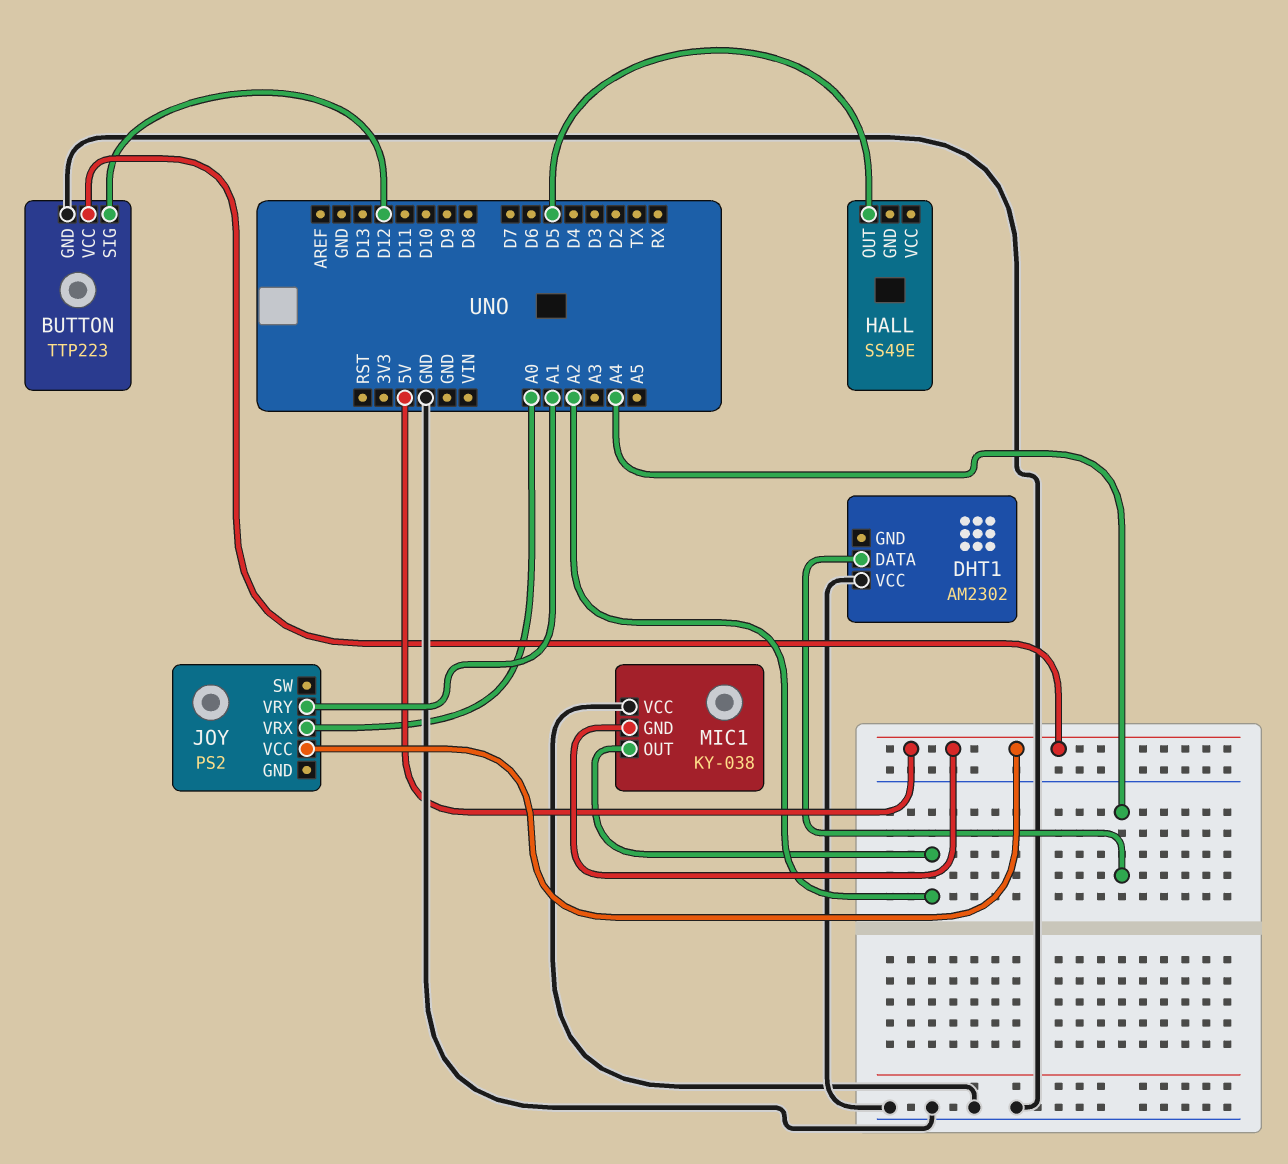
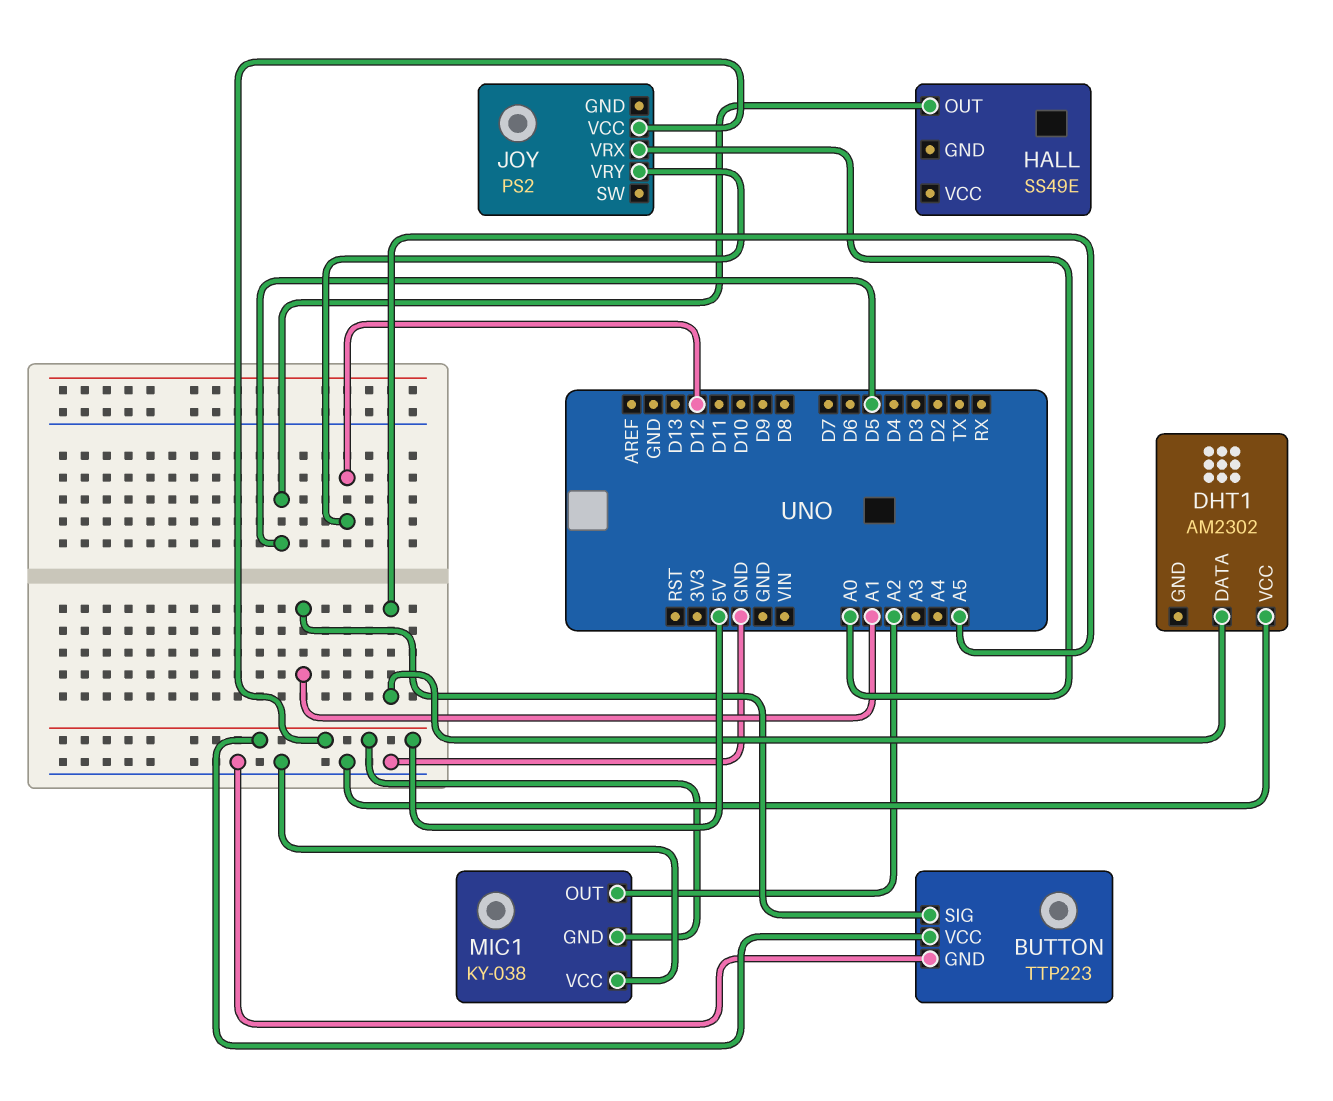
BUTTON pin SIG: D12 -> A1
DHT1 pin DATA: A4 -> A5
JOY pin VRY: A1 -> D12

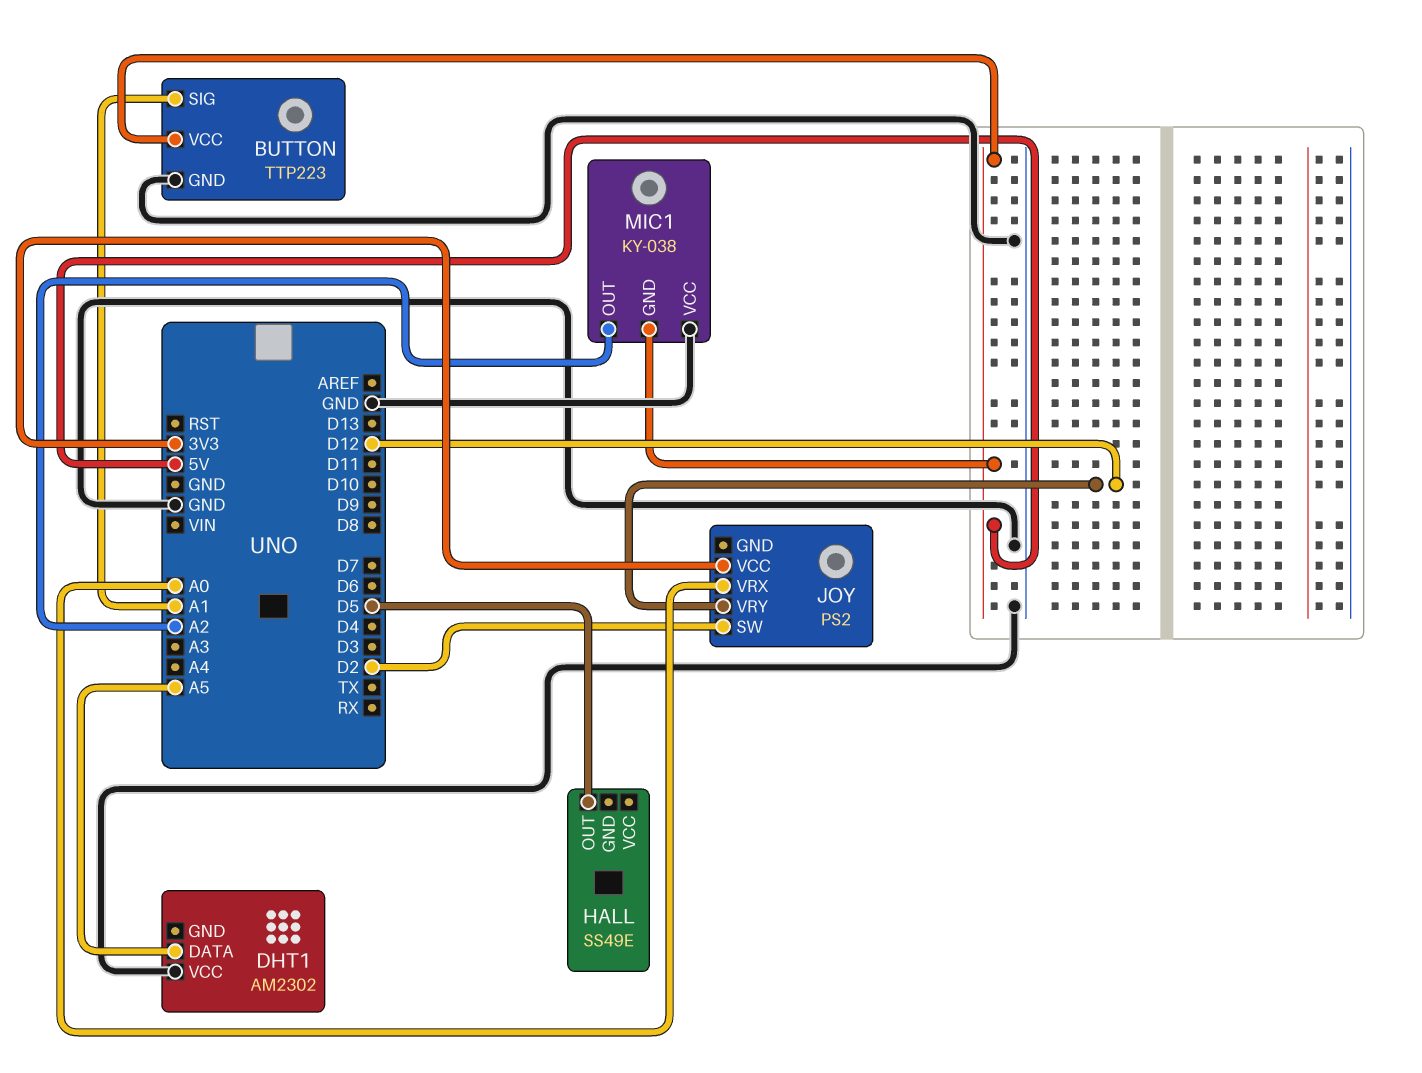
JOY pin SW: none -> D2
JOY pin VCC: 5V -> 3V3

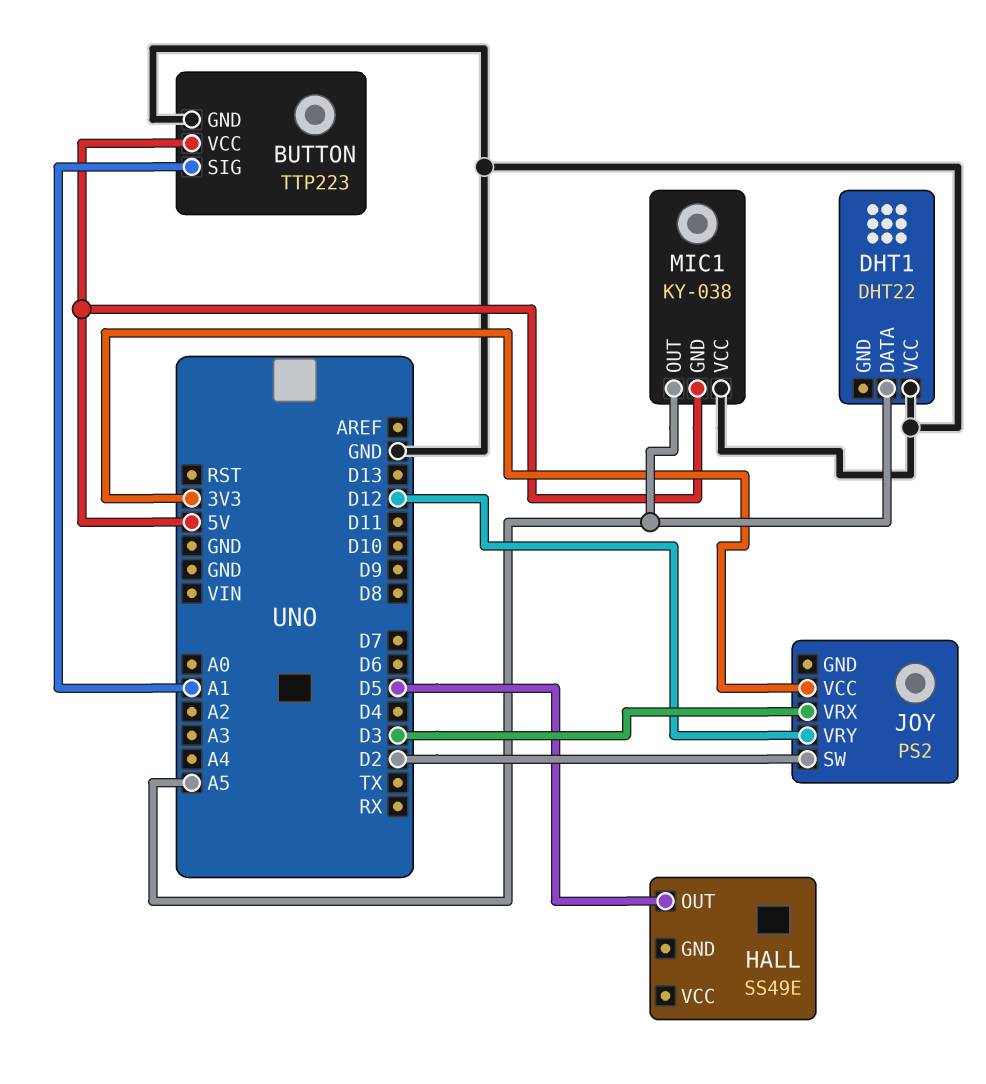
DHT1: AM2302 -> DHT22
JOY pin VRX: A0 -> D3
MIC1 pin OUT: A2 -> A5

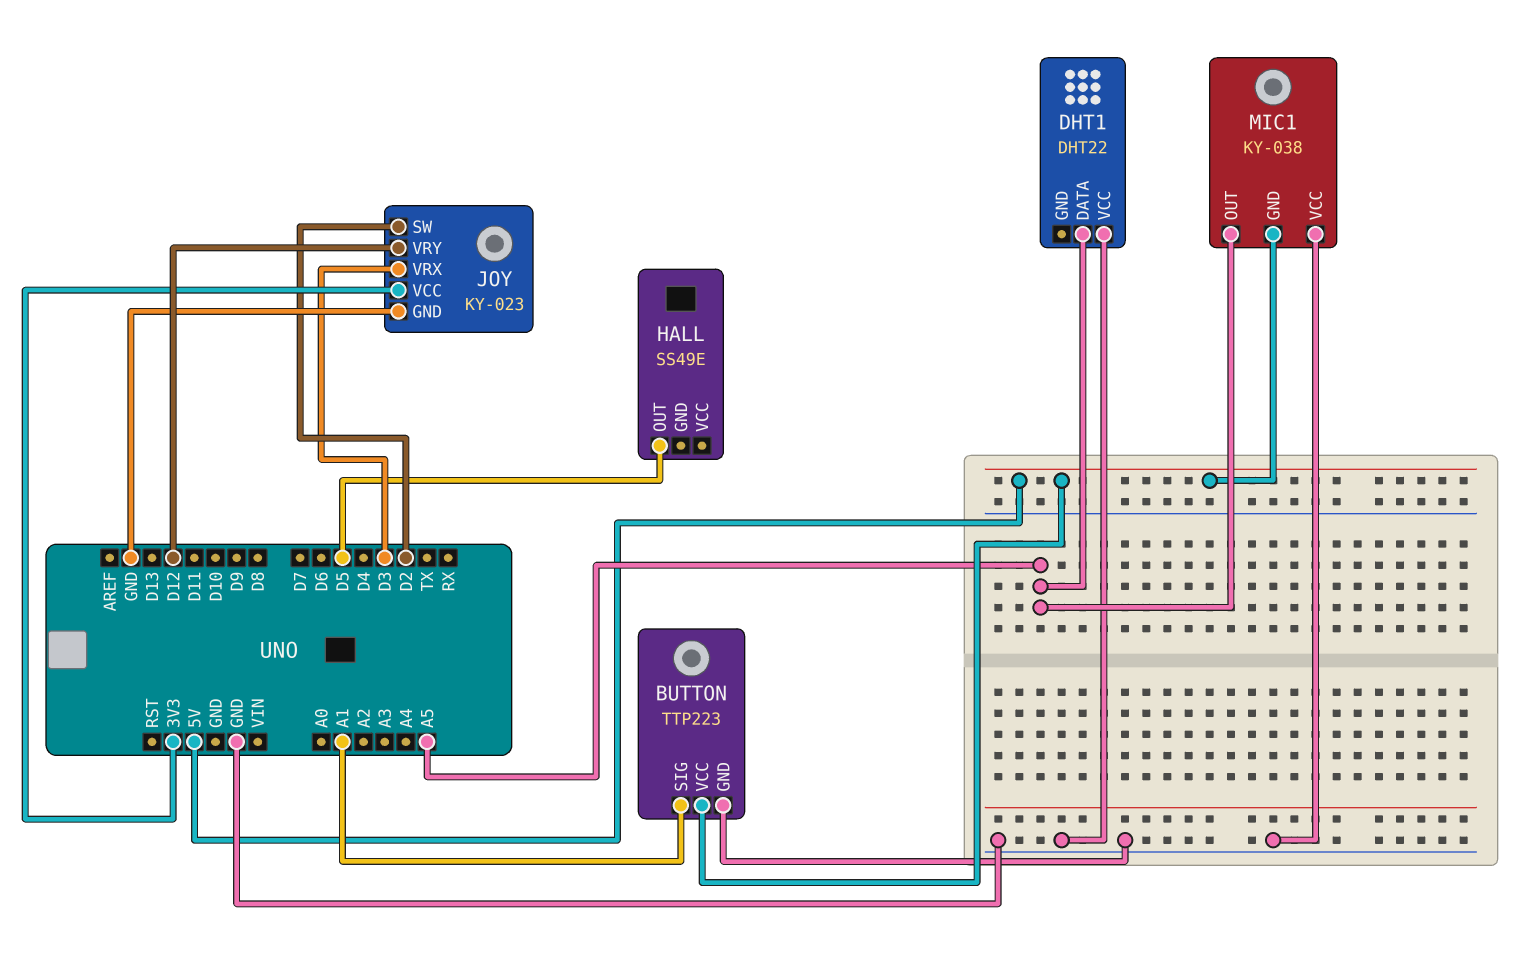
JOY: PS2 -> KY-023
JOY pin GND: none -> GND

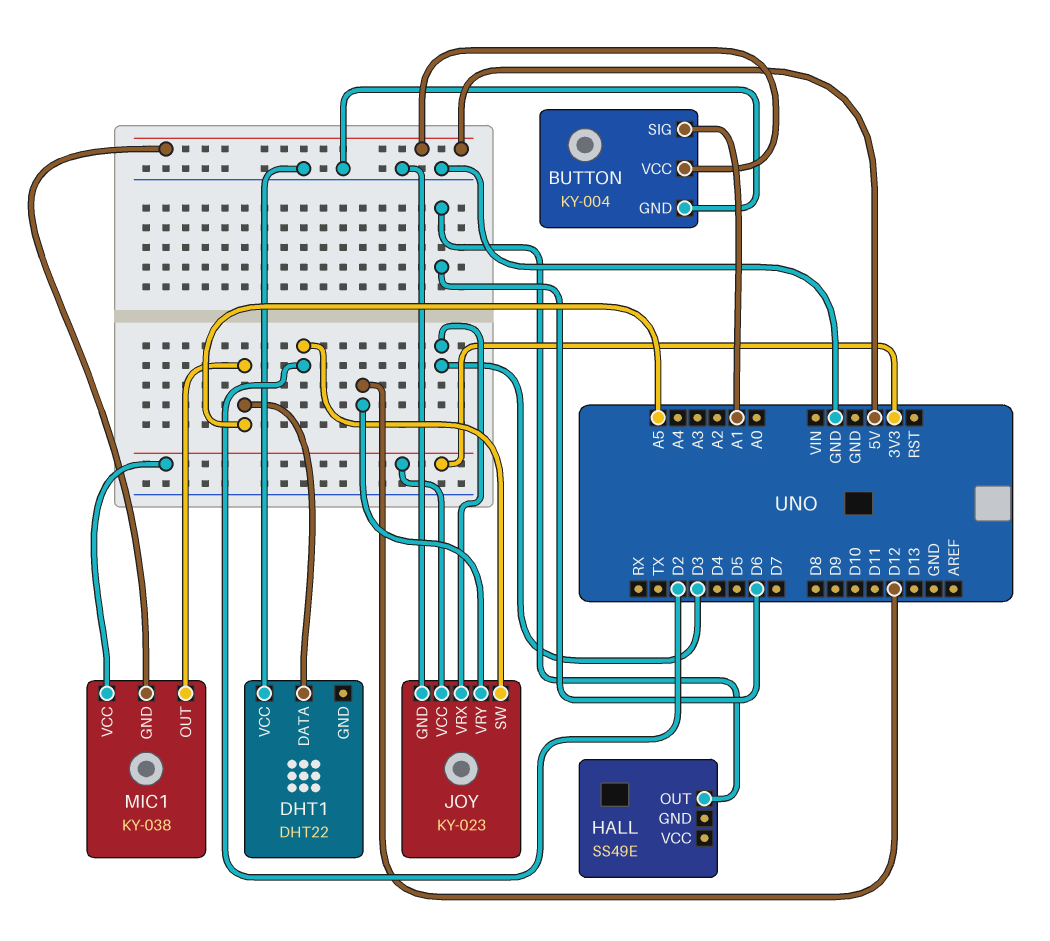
BUTTON: TTP223 -> KY-004
HALL pin OUT: D5 -> D6
MIC1 pin VCC: GND -> 3V3

